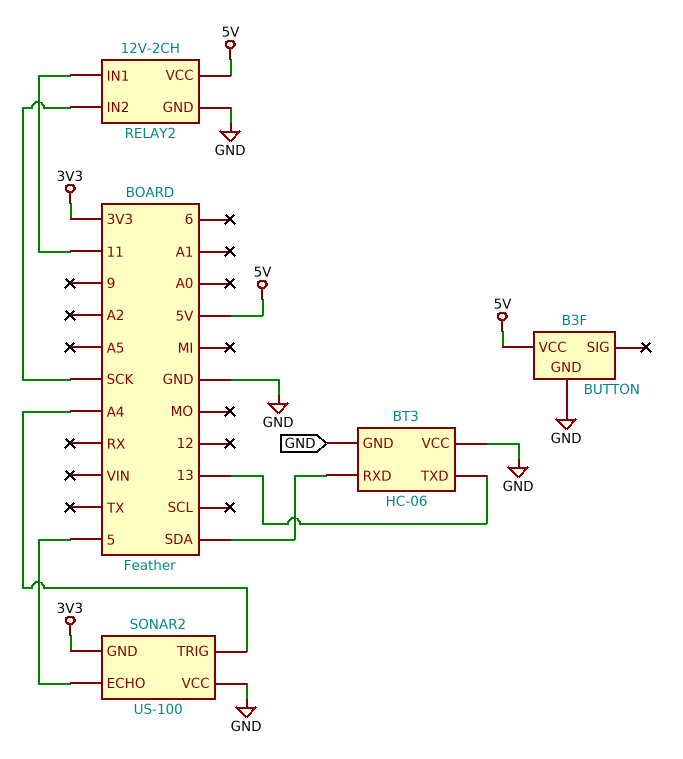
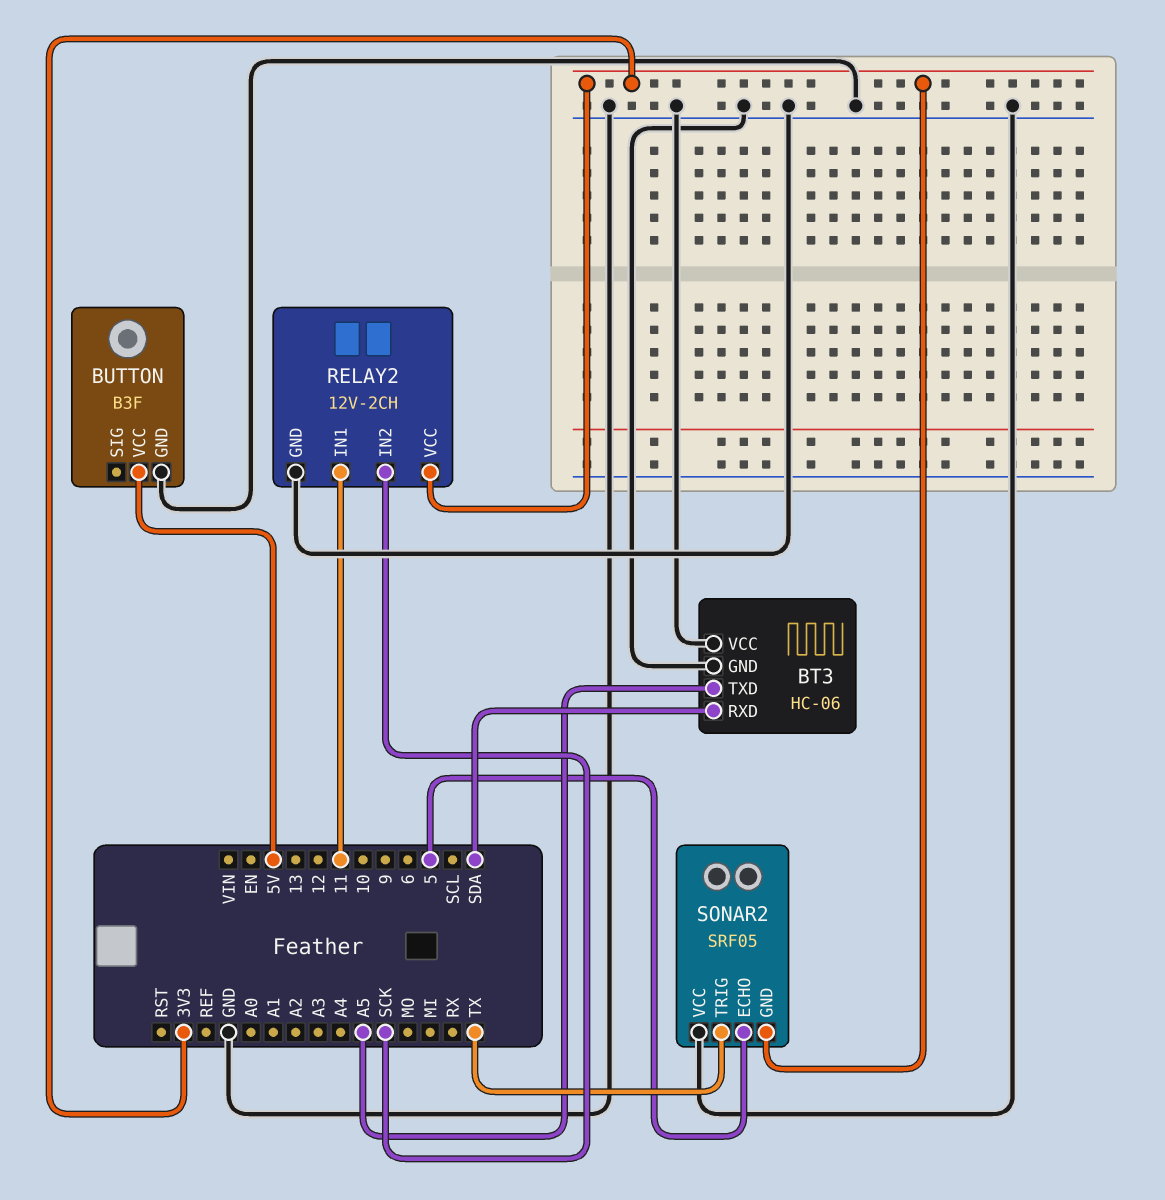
BT3 pin TXD: 13 -> A5
RELAY2 pin VCC: 5V -> 3V3
SONAR2: US-100 -> SRF05
SONAR2 pin TRIG: A4 -> TX

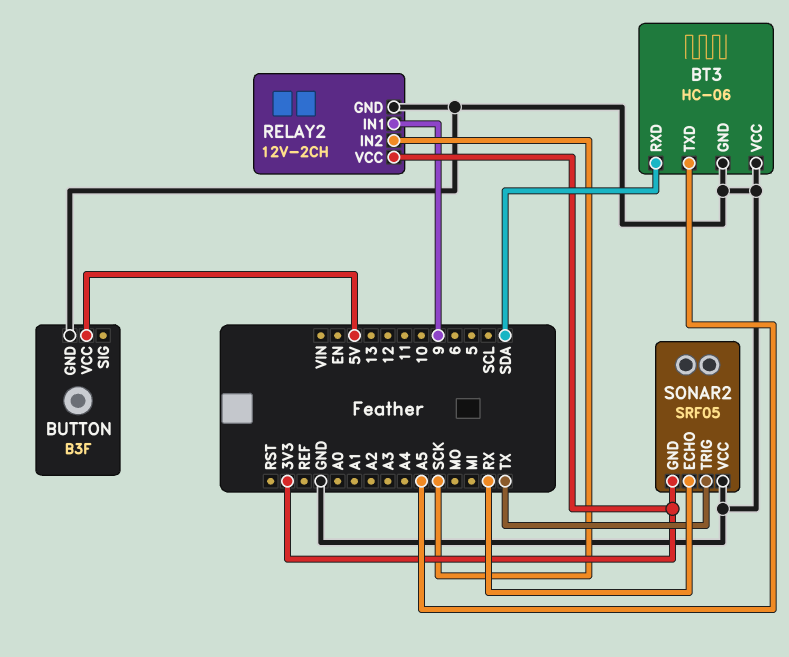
RELAY2 pin IN1: 11 -> 9
SONAR2 pin ECHO: 5 -> RX

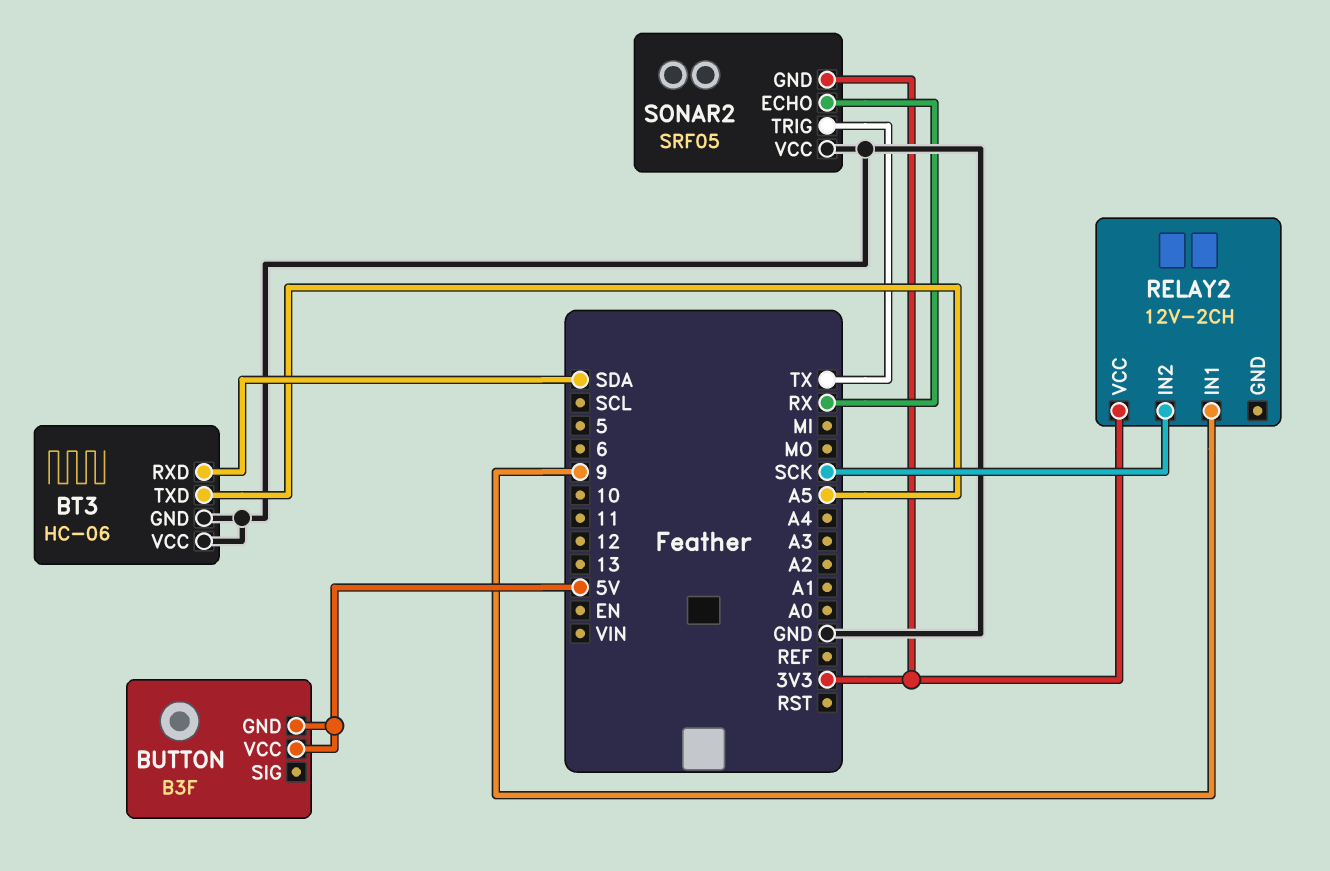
BUTTON pin GND: GND -> 5V
RELAY2 pin GND: GND -> none

